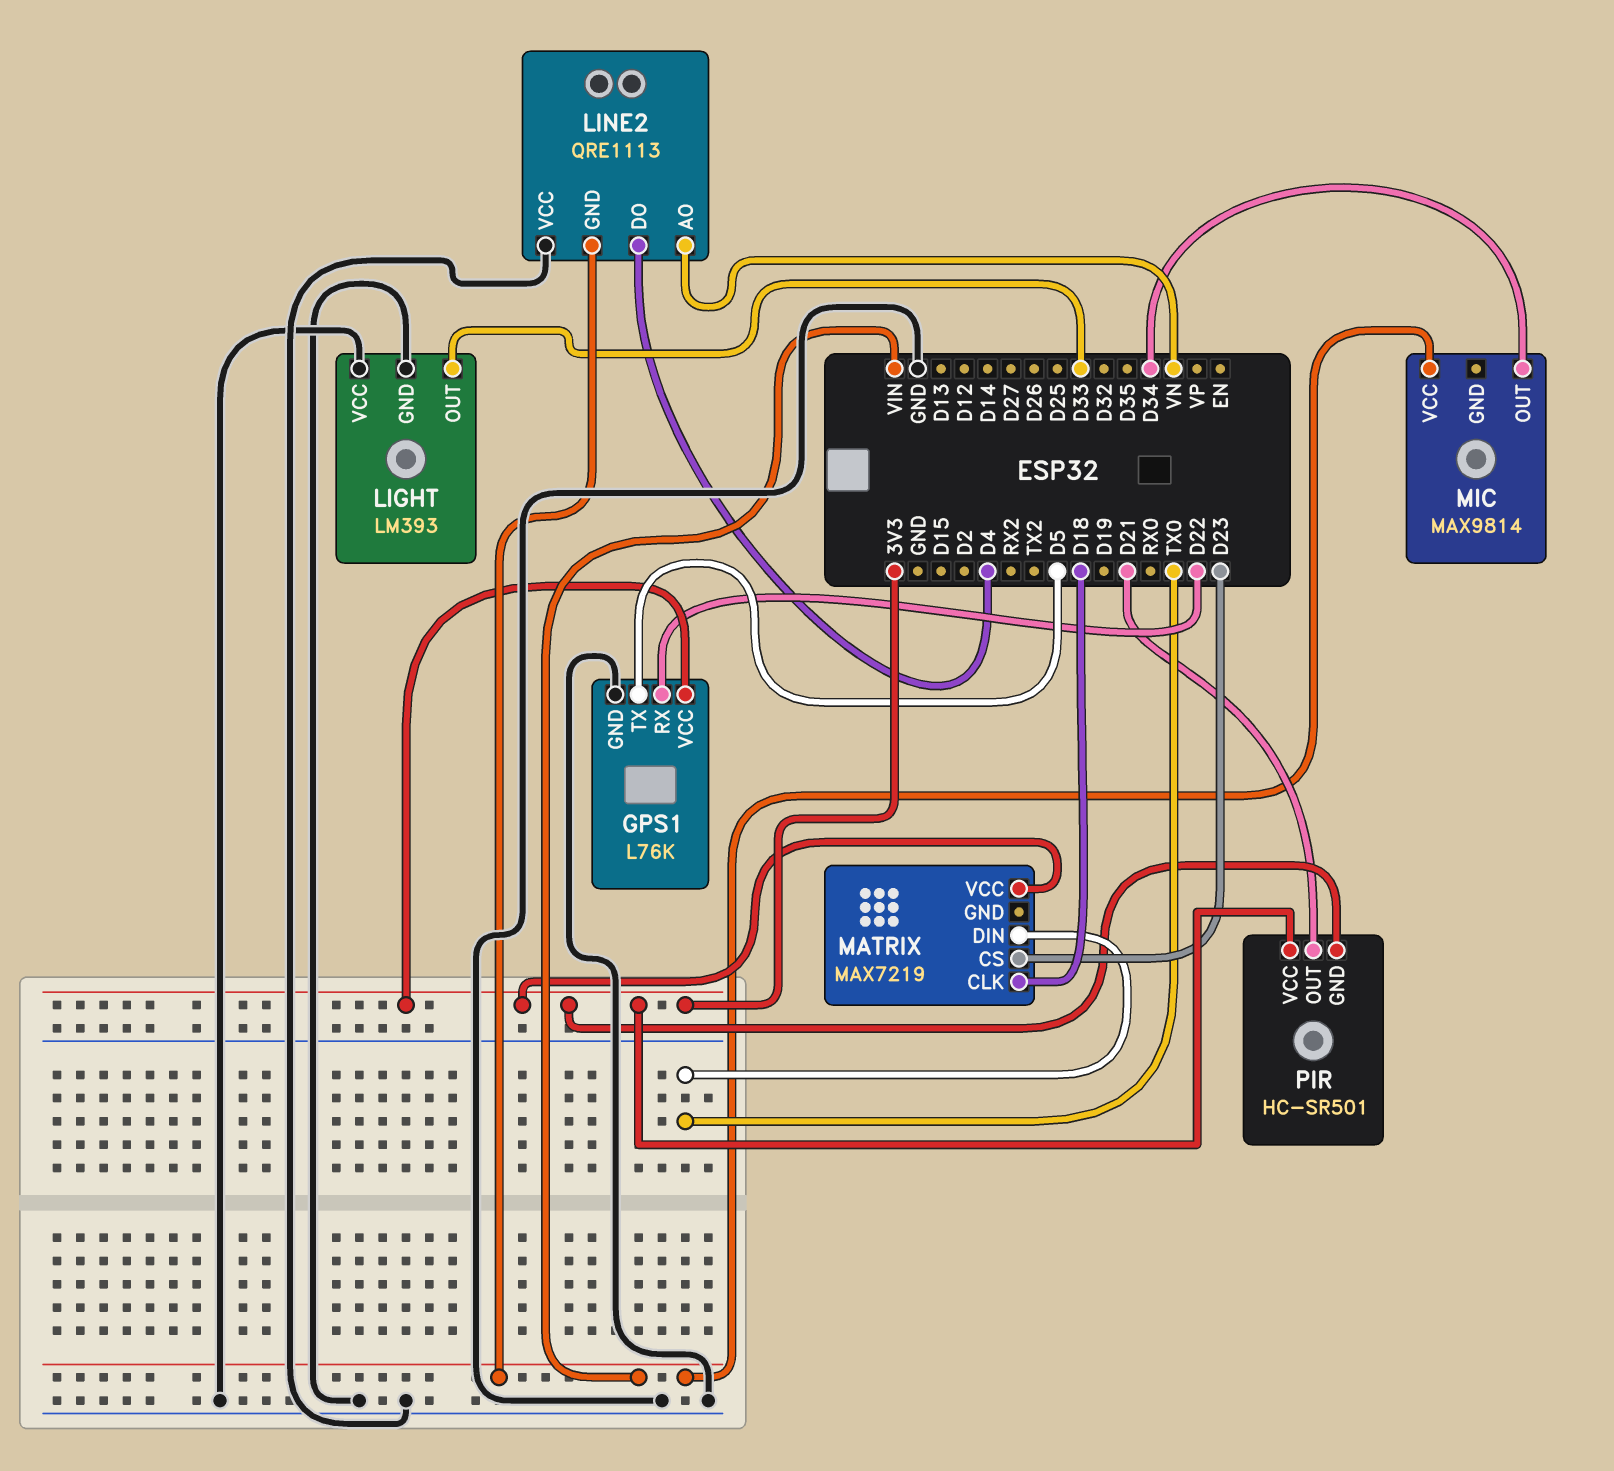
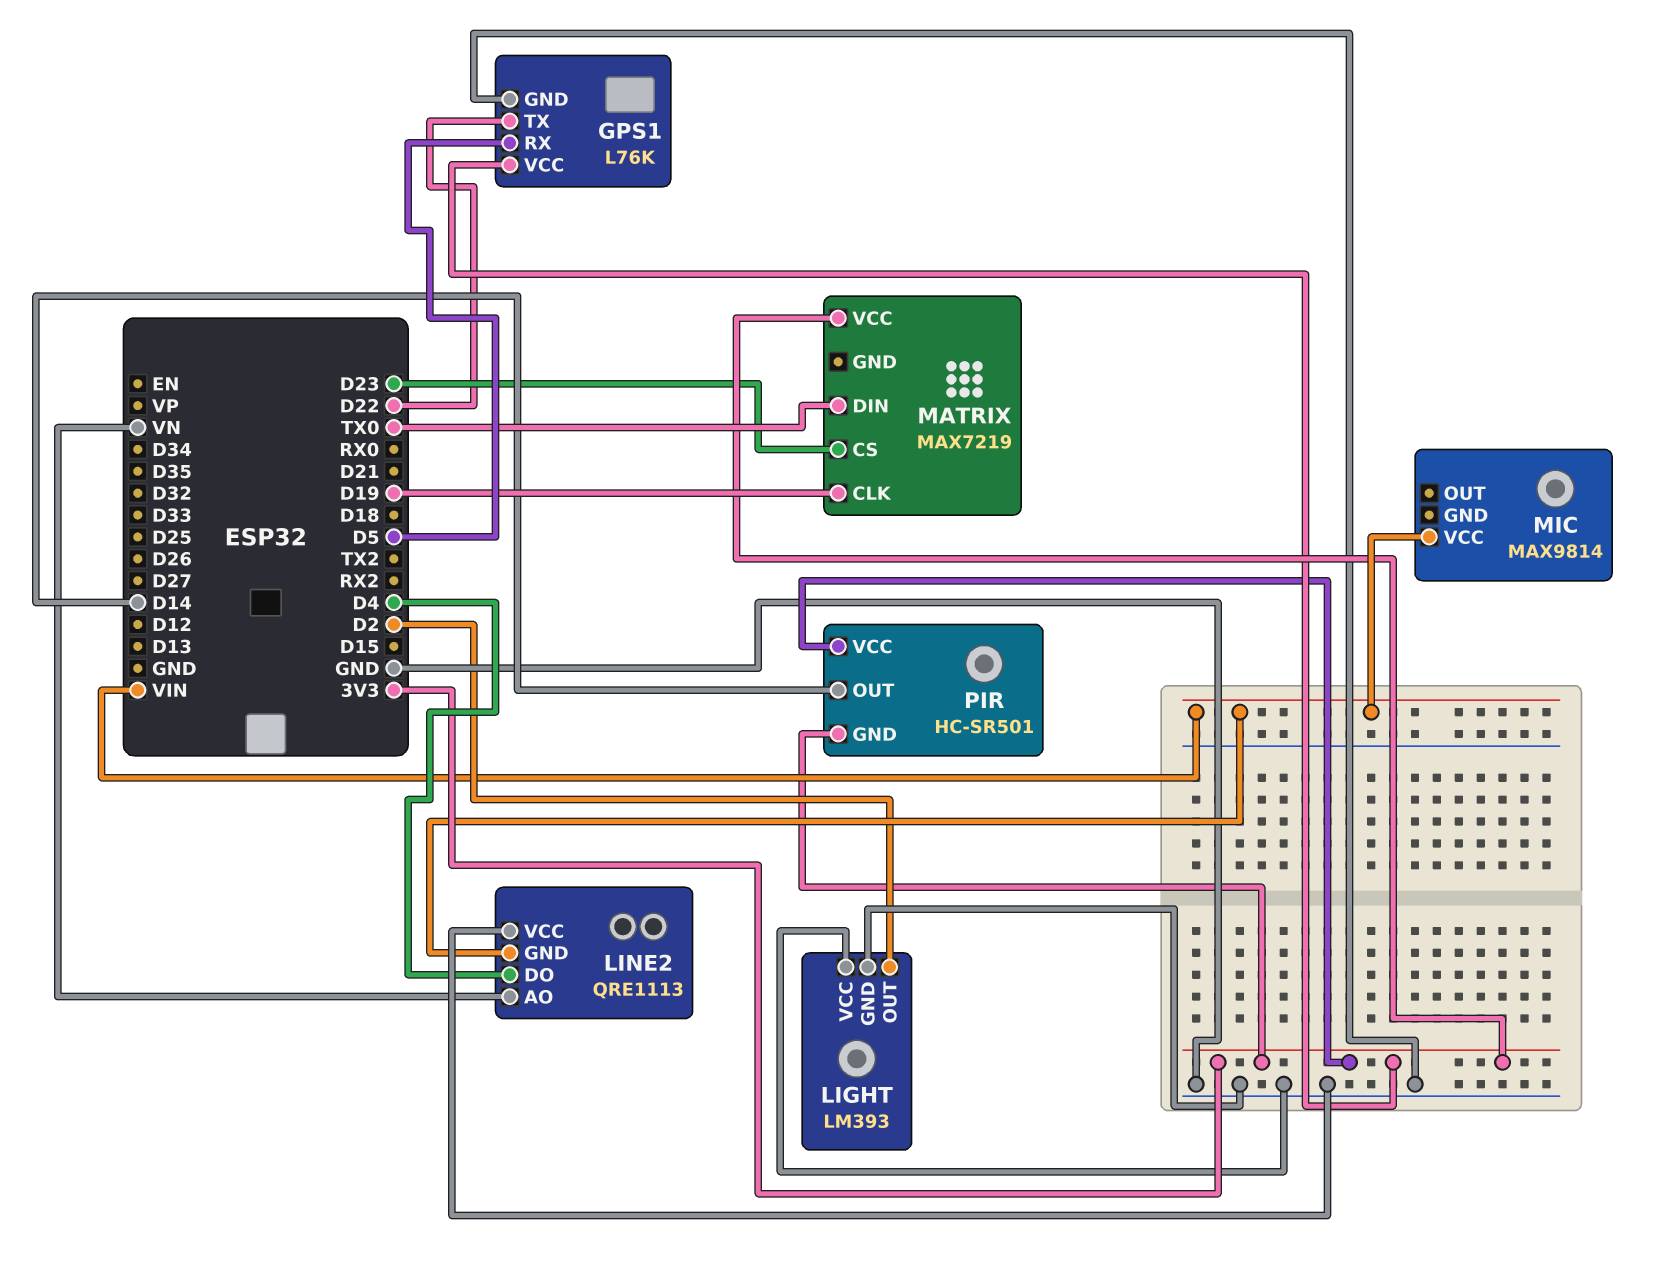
GPS1 pin RX: D22 -> D5
GPS1 pin TX: D5 -> D22
LIGHT pin OUT: D33 -> D2
MATRIX pin CLK: D18 -> D19
MIC pin OUT: D34 -> none
PIR pin OUT: D21 -> D14

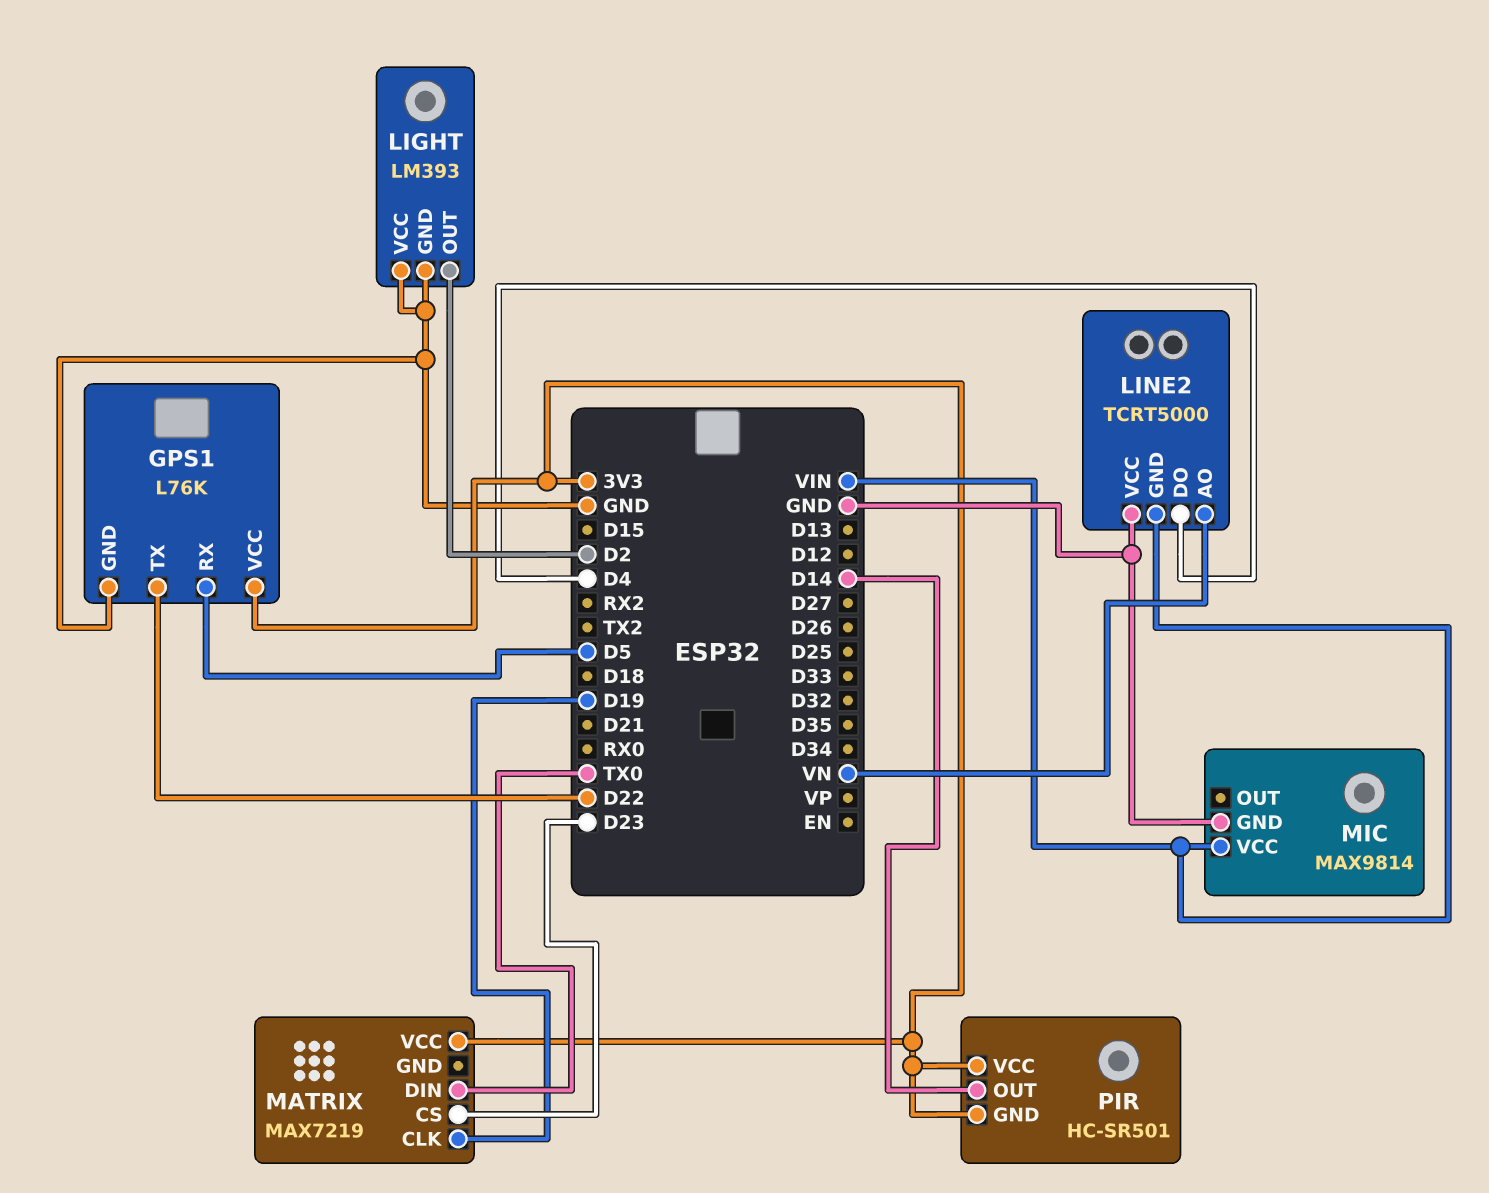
LINE2: QRE1113 -> TCRT5000
MIC pin GND: none -> GND

